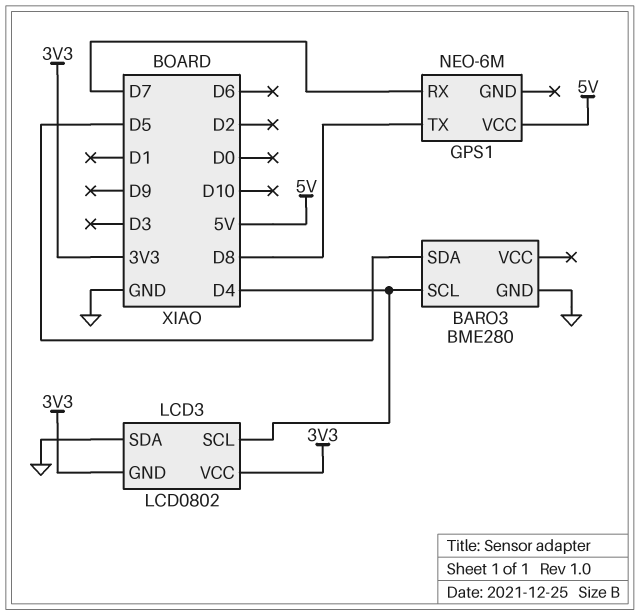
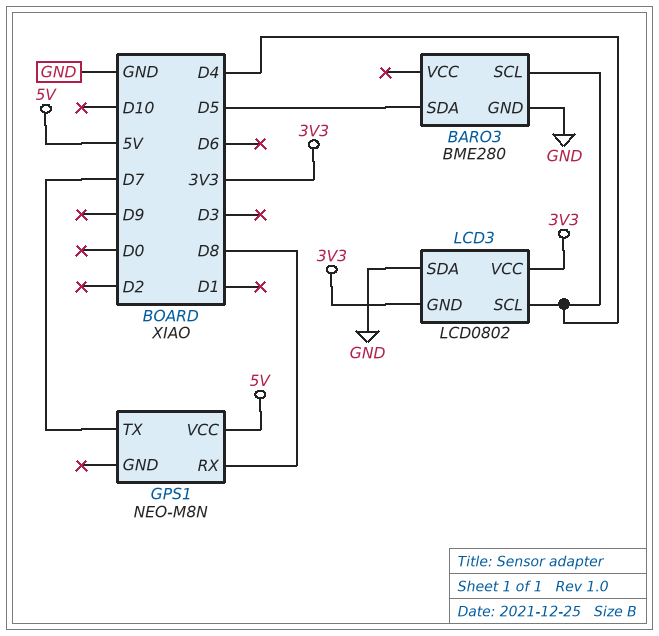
GPS1: NEO-6M -> NEO-M8N
GPS1 pin RX: D7 -> D8
GPS1 pin TX: D8 -> D7

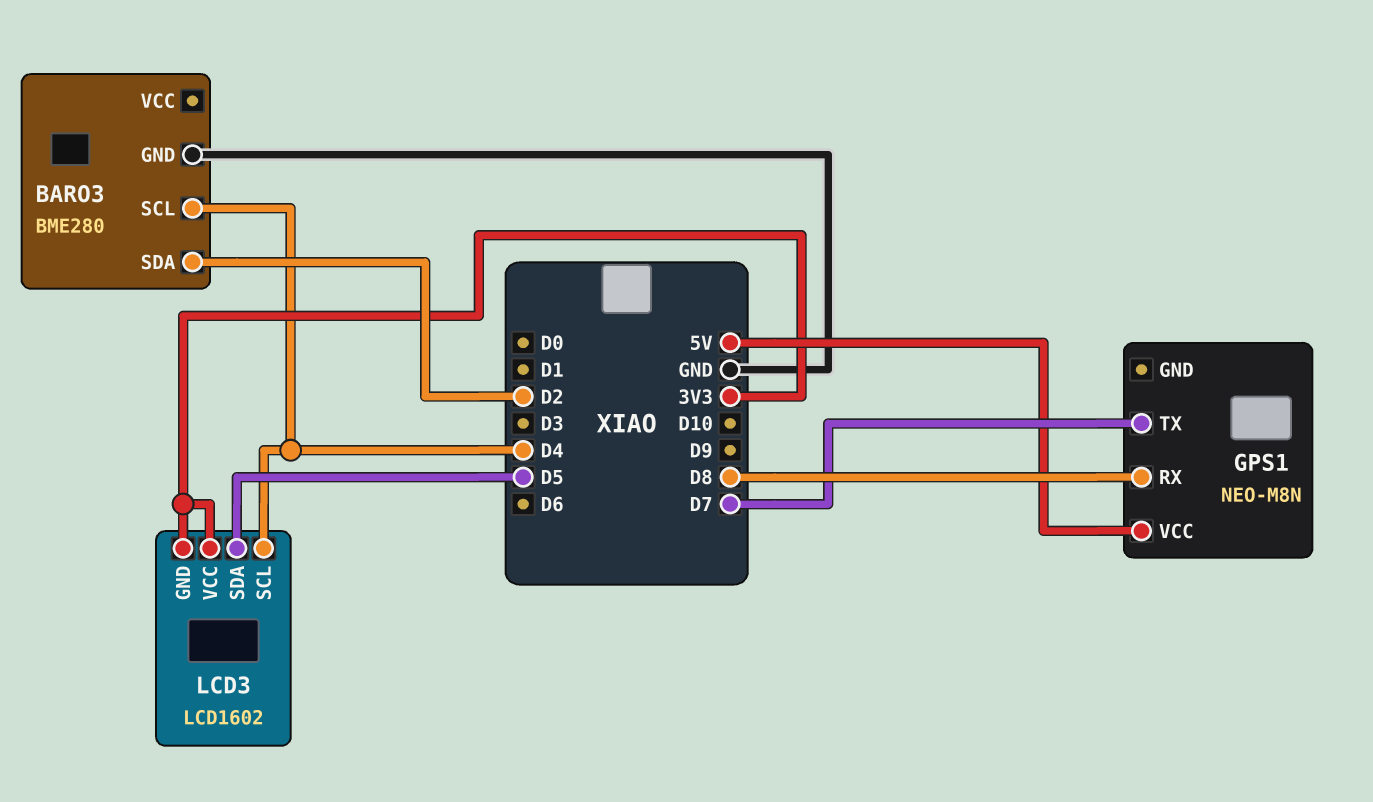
BARO3 pin SDA: D5 -> D2
LCD3: LCD0802 -> LCD1602
LCD3 pin SDA: GND -> D5

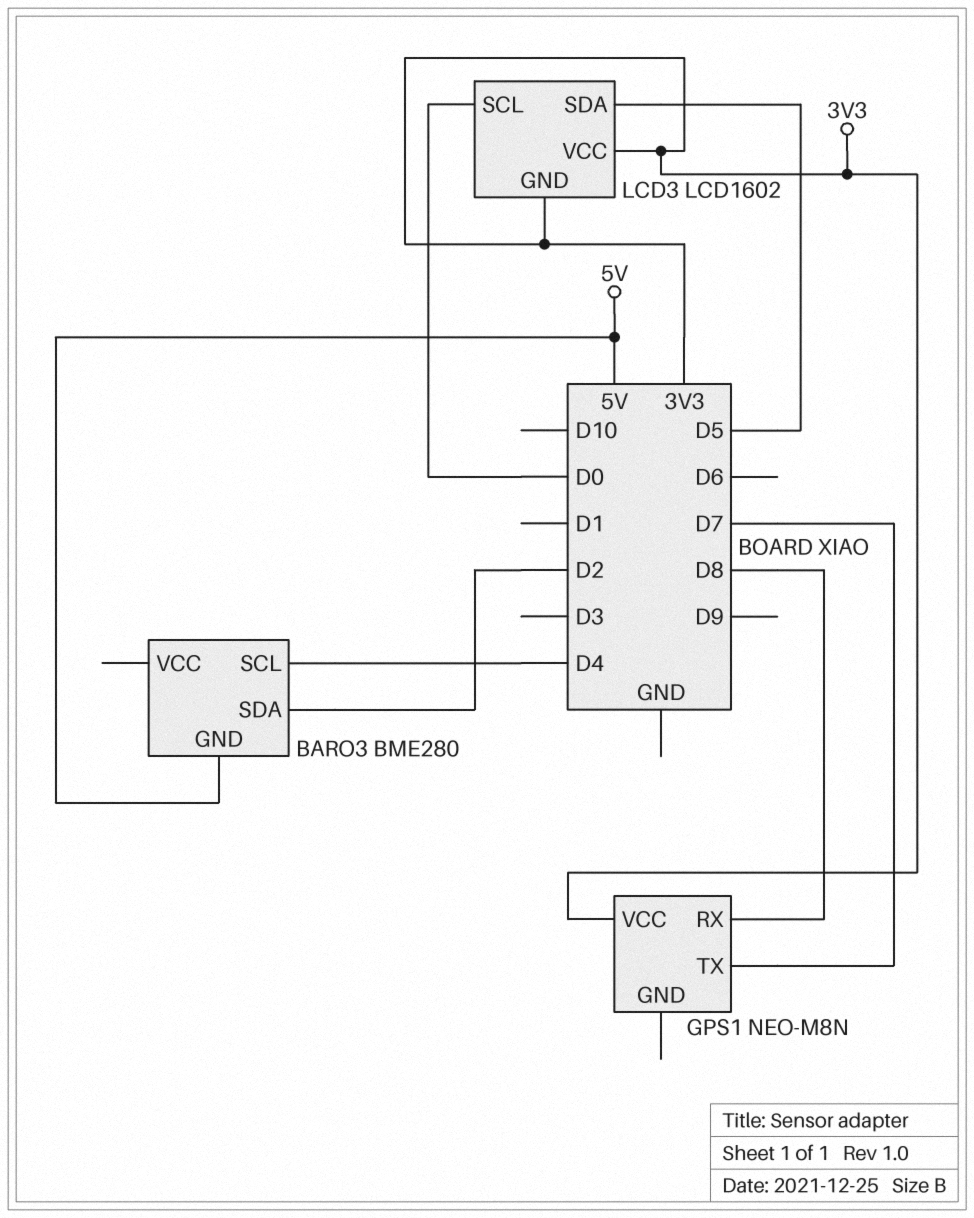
BARO3 pin GND: GND -> 5V
GPS1 pin VCC: 5V -> 3V3
LCD3 pin SCL: D4 -> D0

